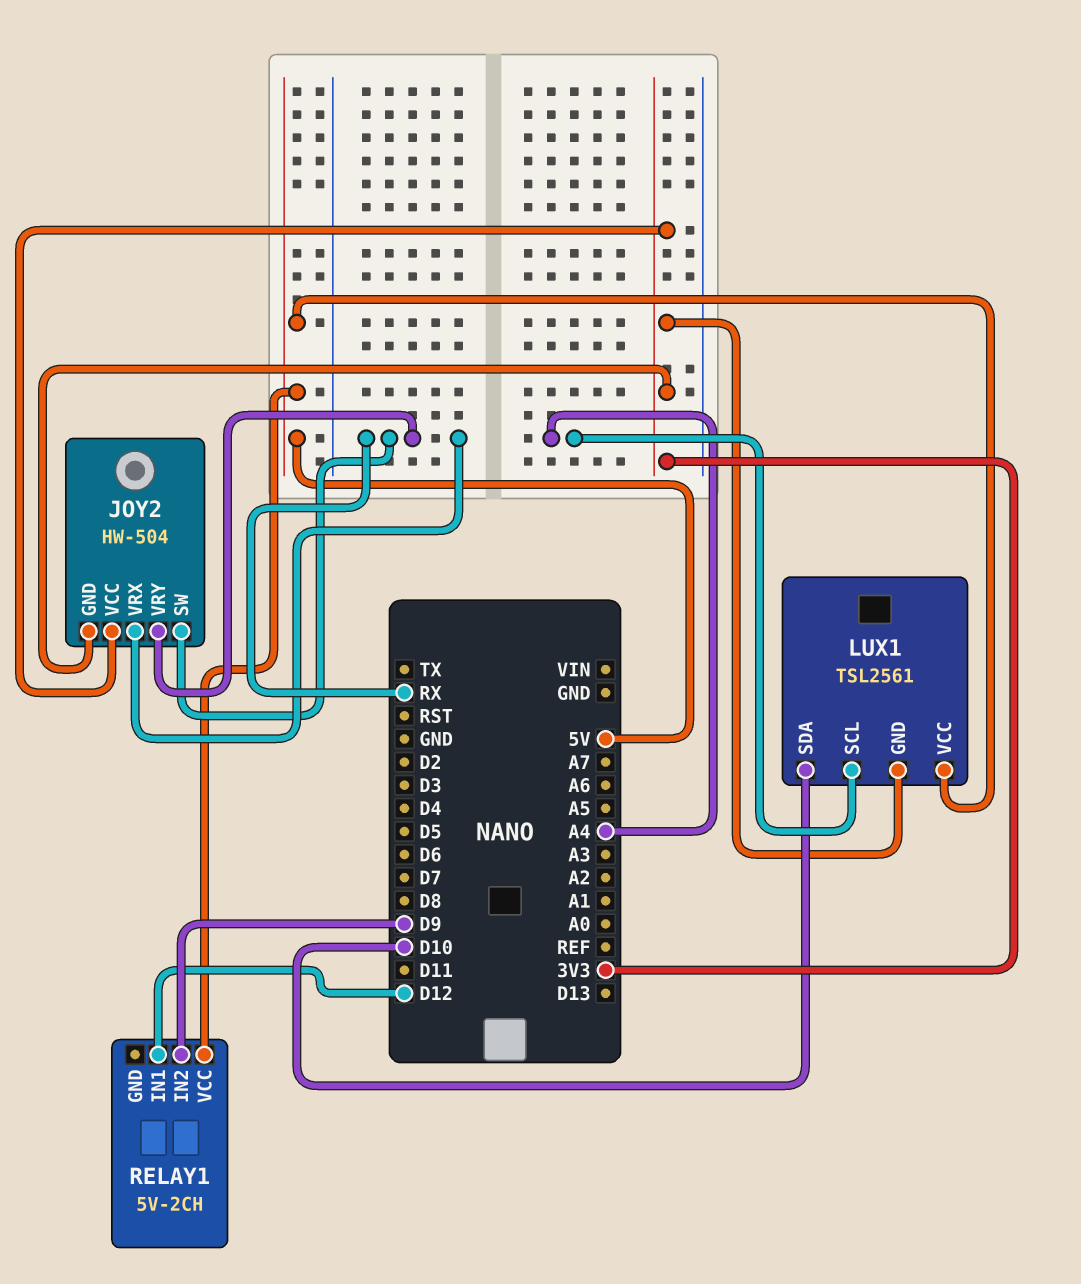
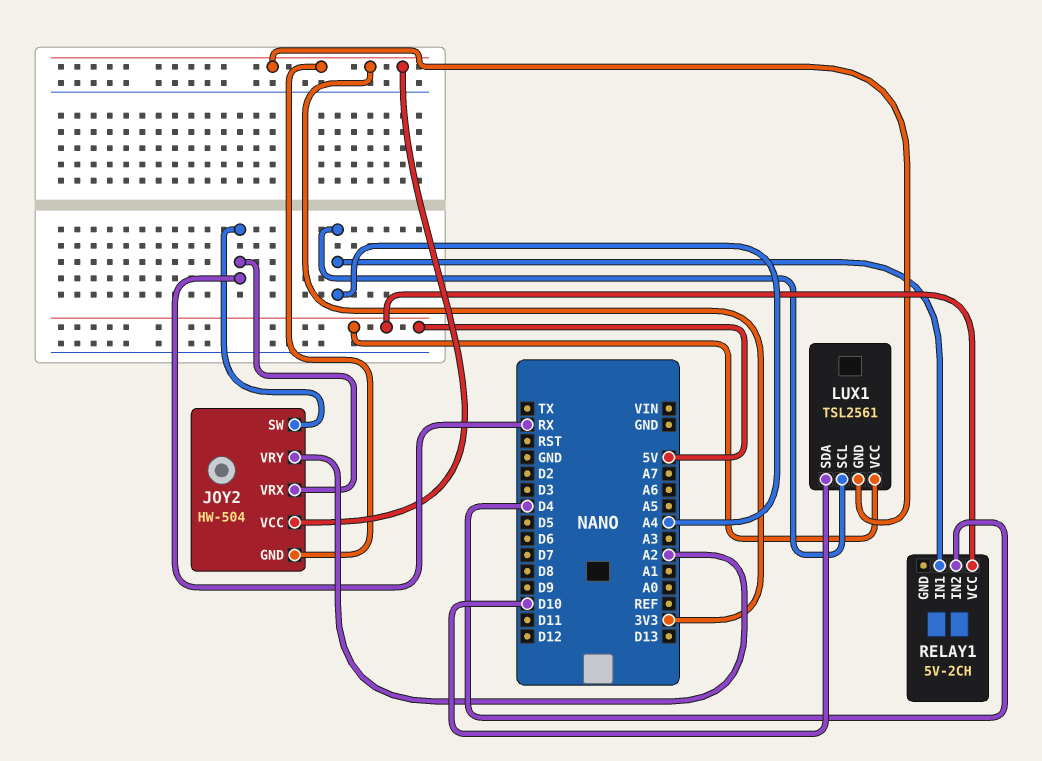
JOY2 pin VRY: RX -> A2
RELAY1 pin IN1: D12 -> A4
RELAY1 pin IN2: D9 -> D4

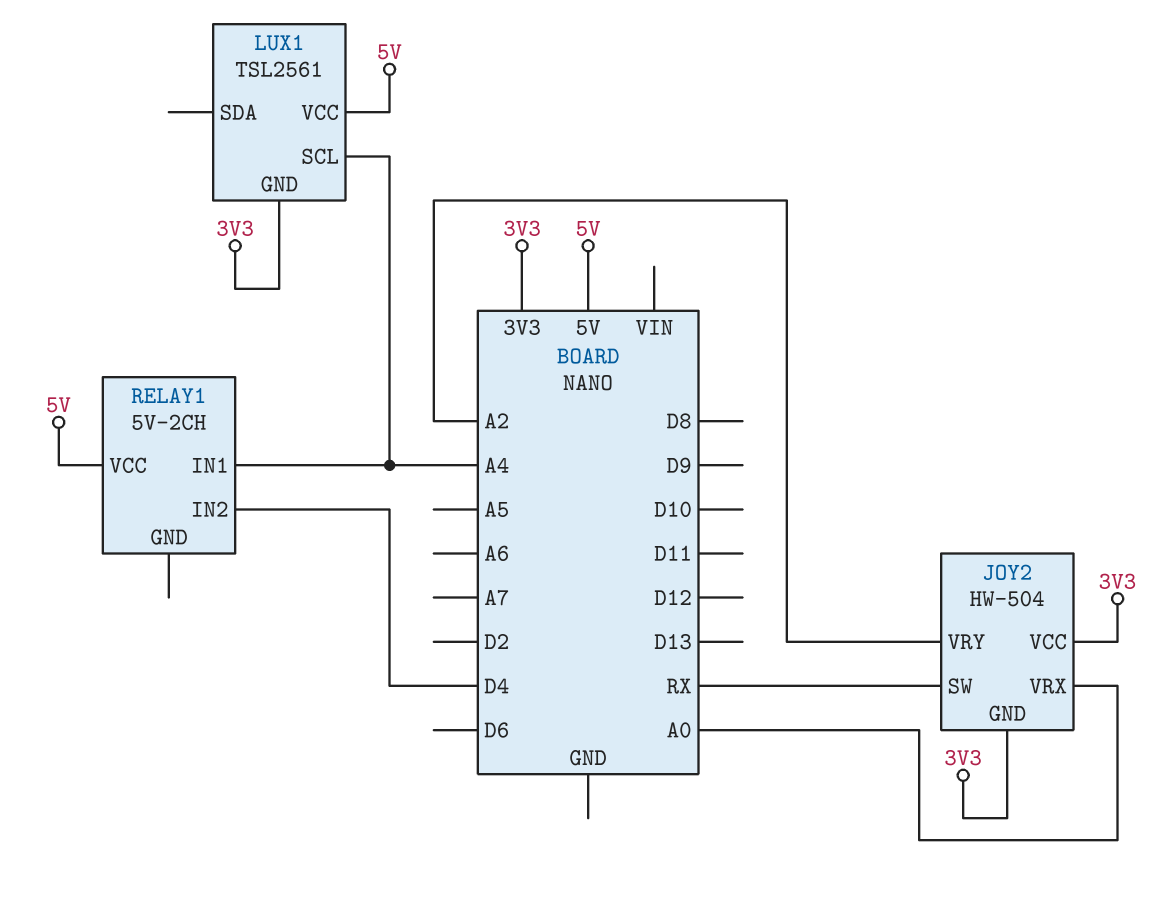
JOY2 pin VRX: RX -> A0
LUX1 pin SDA: D10 -> none

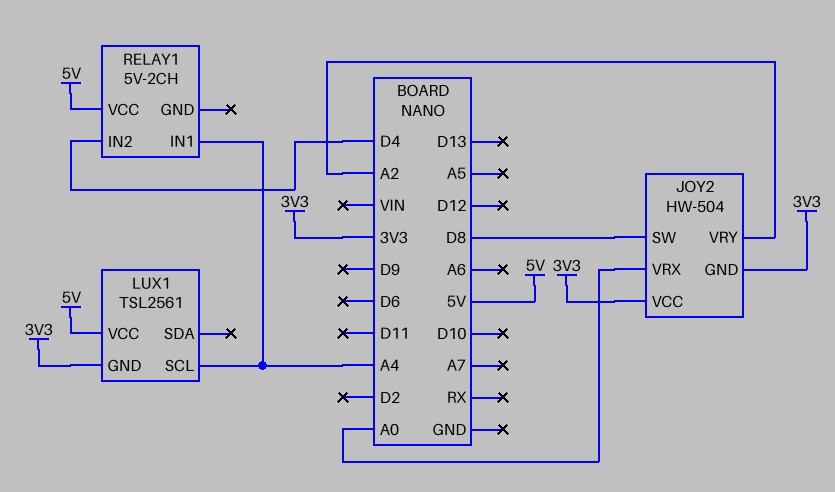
JOY2 pin SW: RX -> D8

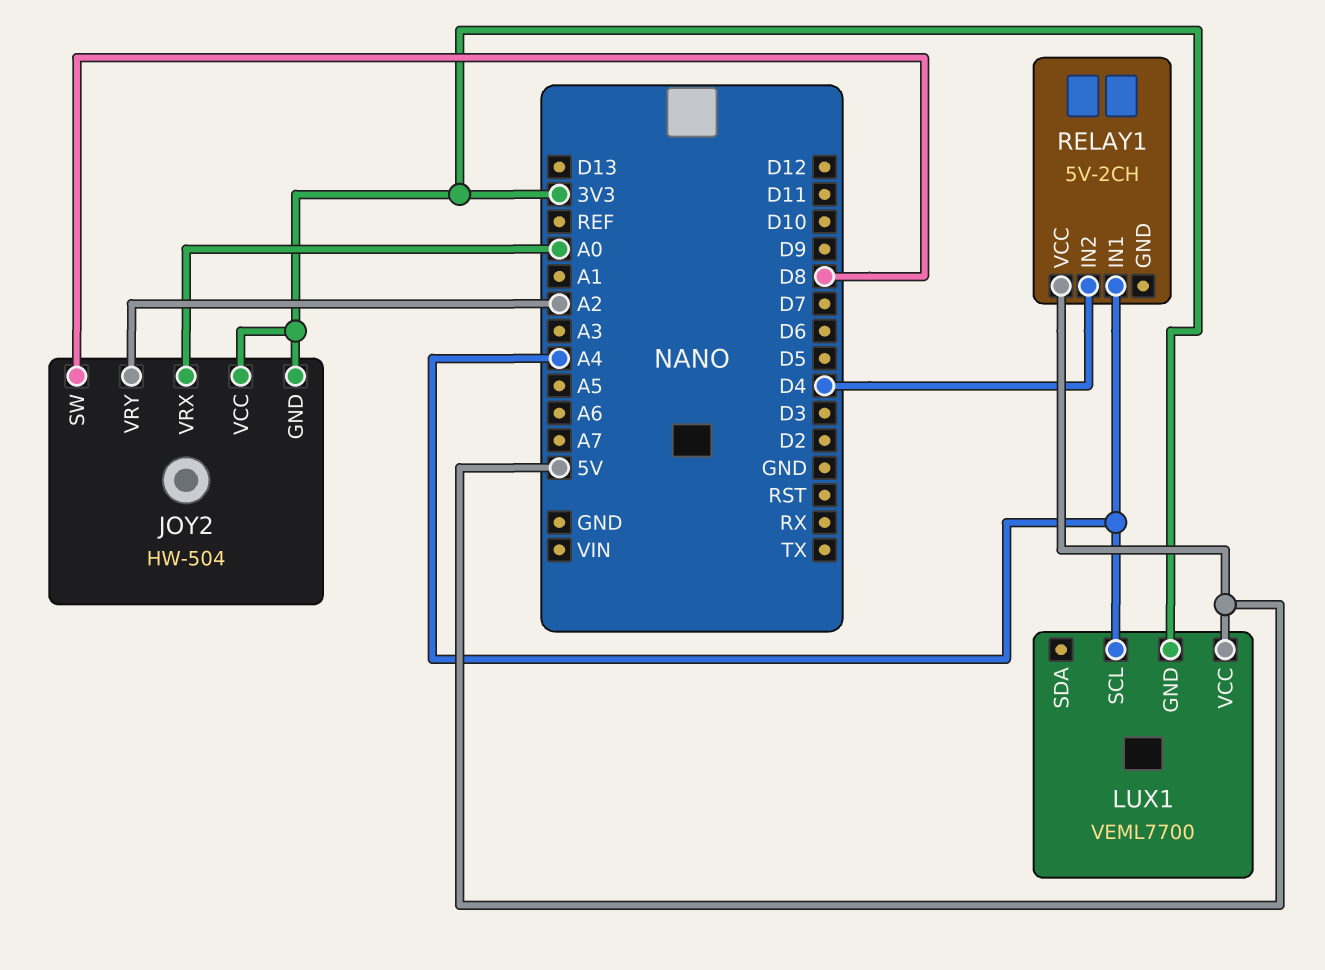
LUX1: TSL2561 -> VEML7700

